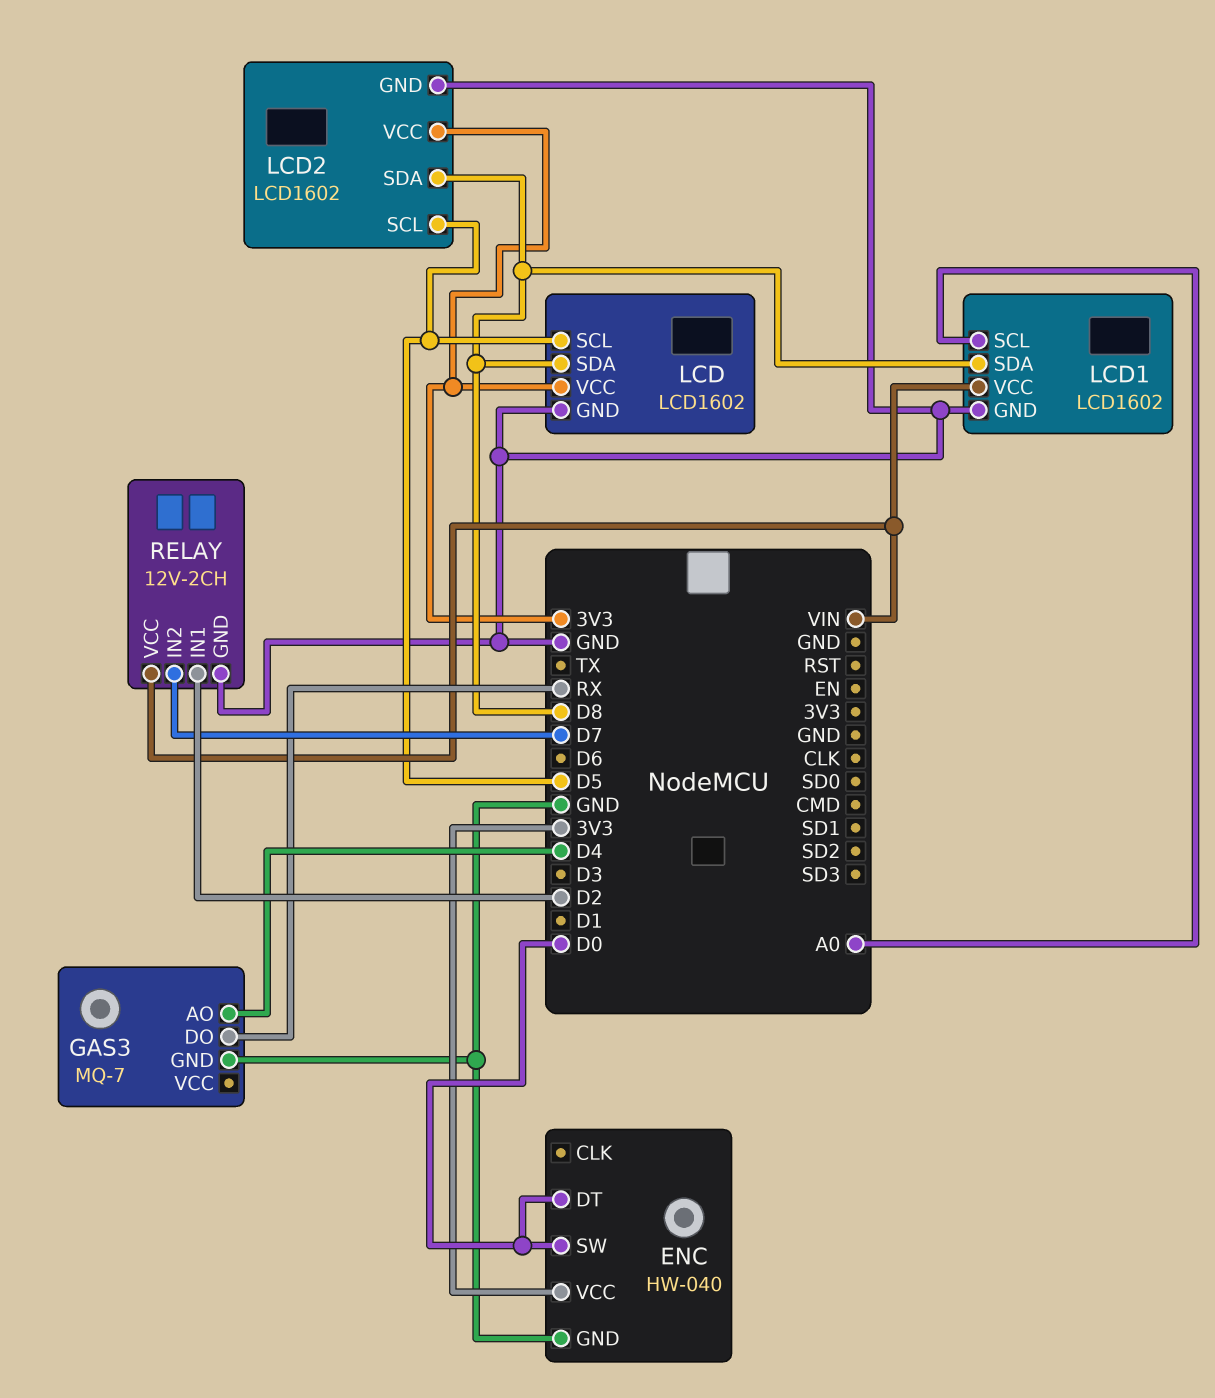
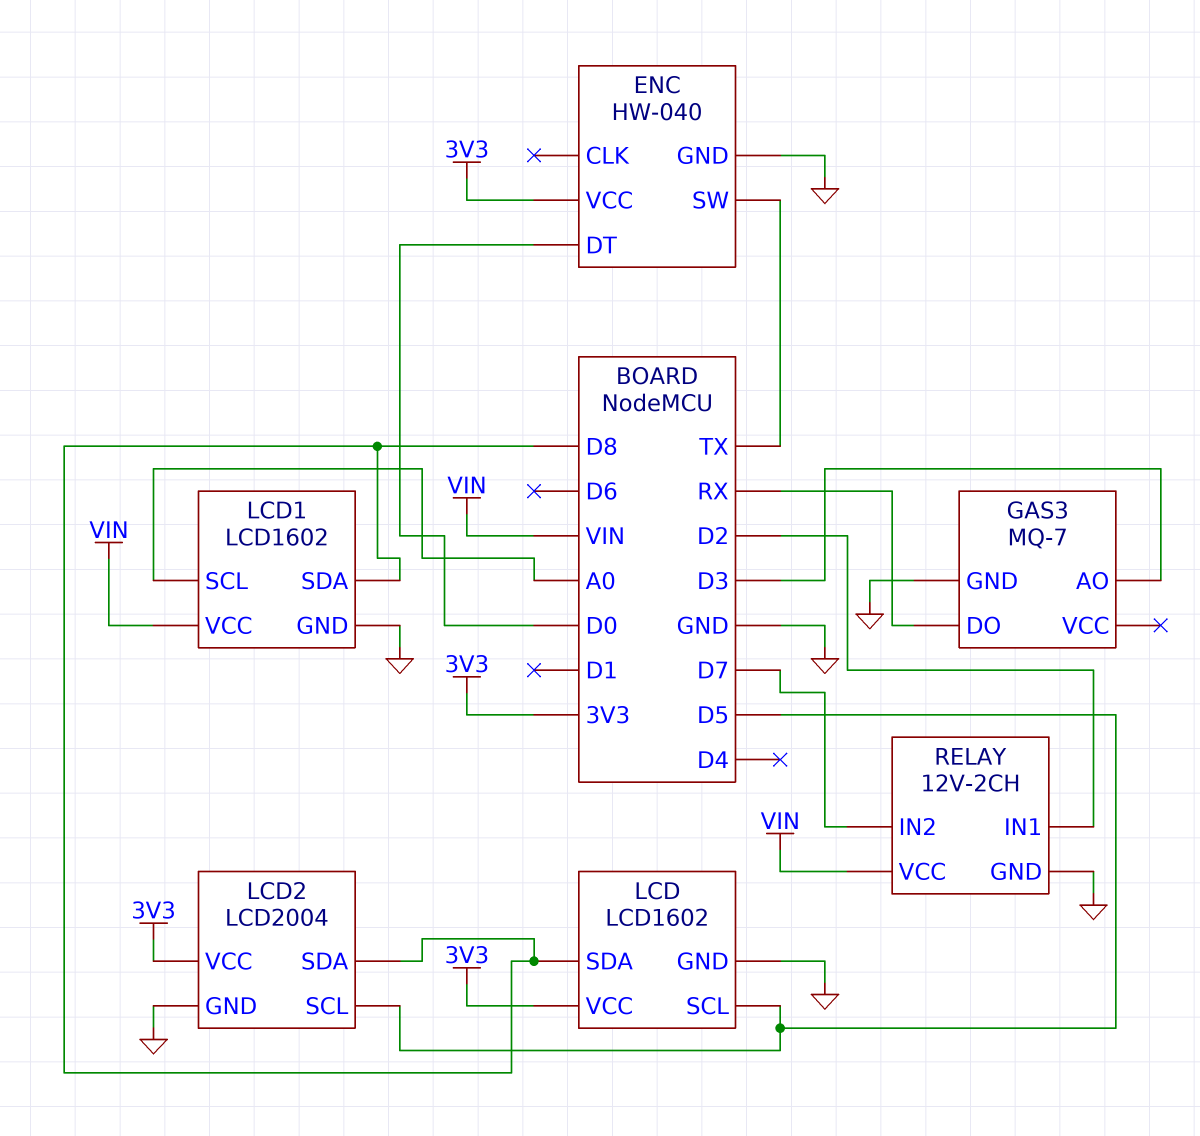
ENC pin SW: D0 -> TX
GAS3 pin AO: D4 -> D3
LCD2: LCD1602 -> LCD2004

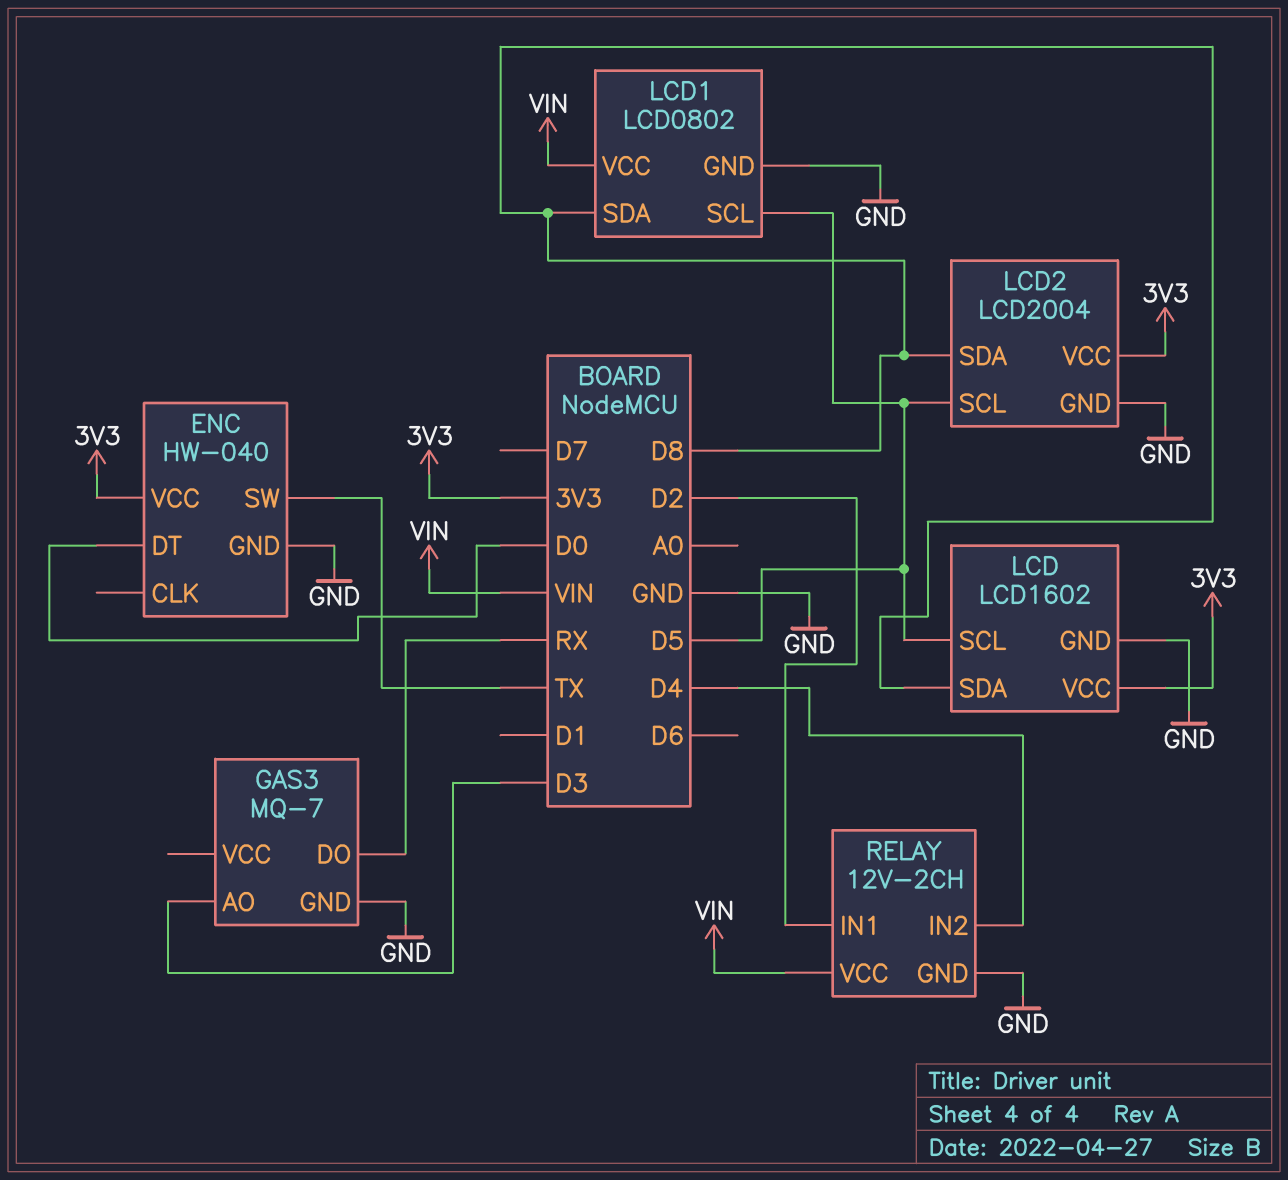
LCD1: LCD1602 -> LCD0802
LCD1 pin SCL: A0 -> D5
RELAY pin IN2: D7 -> D4

